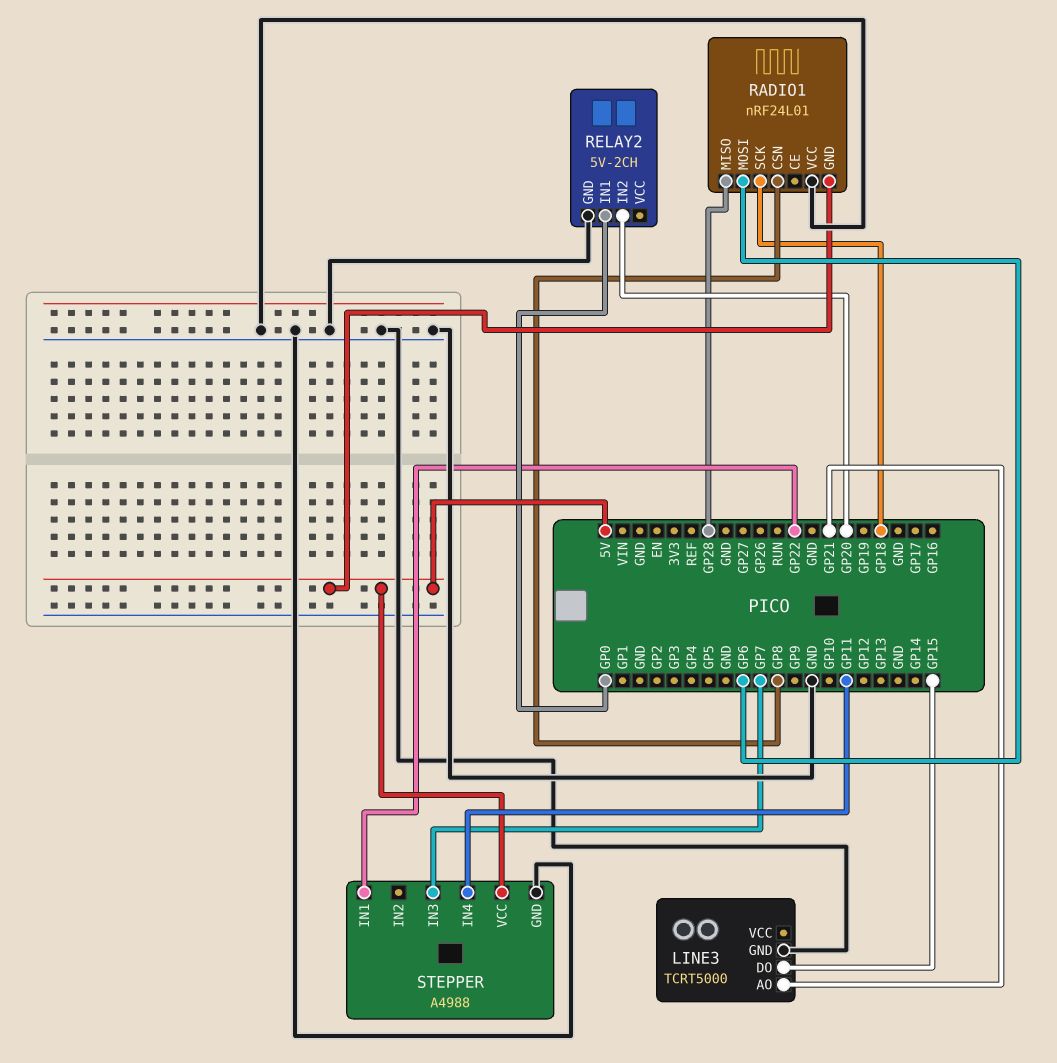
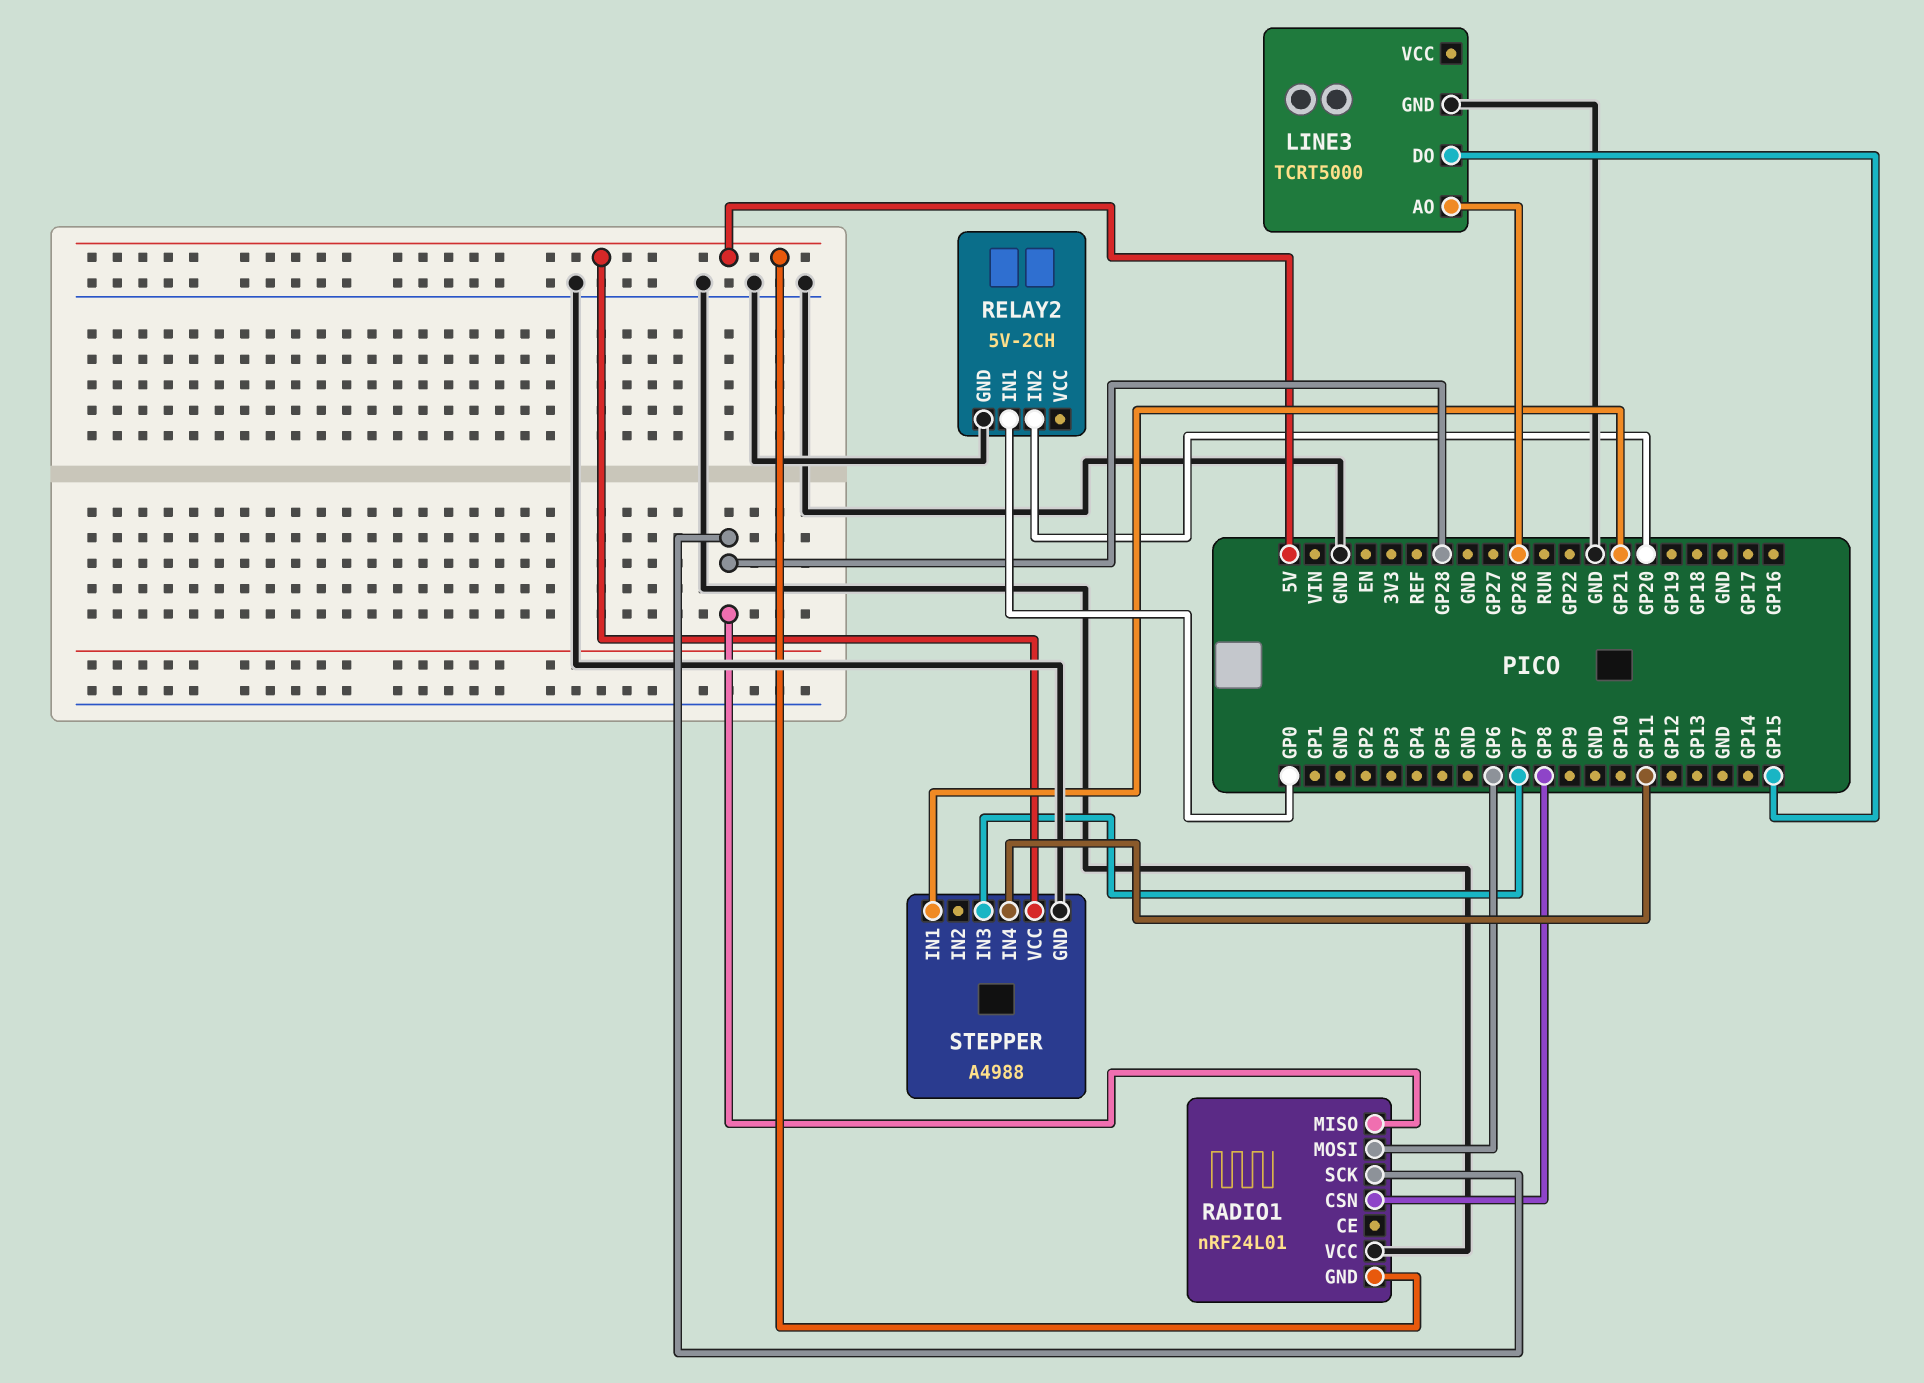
LINE3 pin AO: GP21 -> GP26
RADIO1 pin SCK: GP18 -> GP28
STEPPER pin IN1: GP22 -> GP21

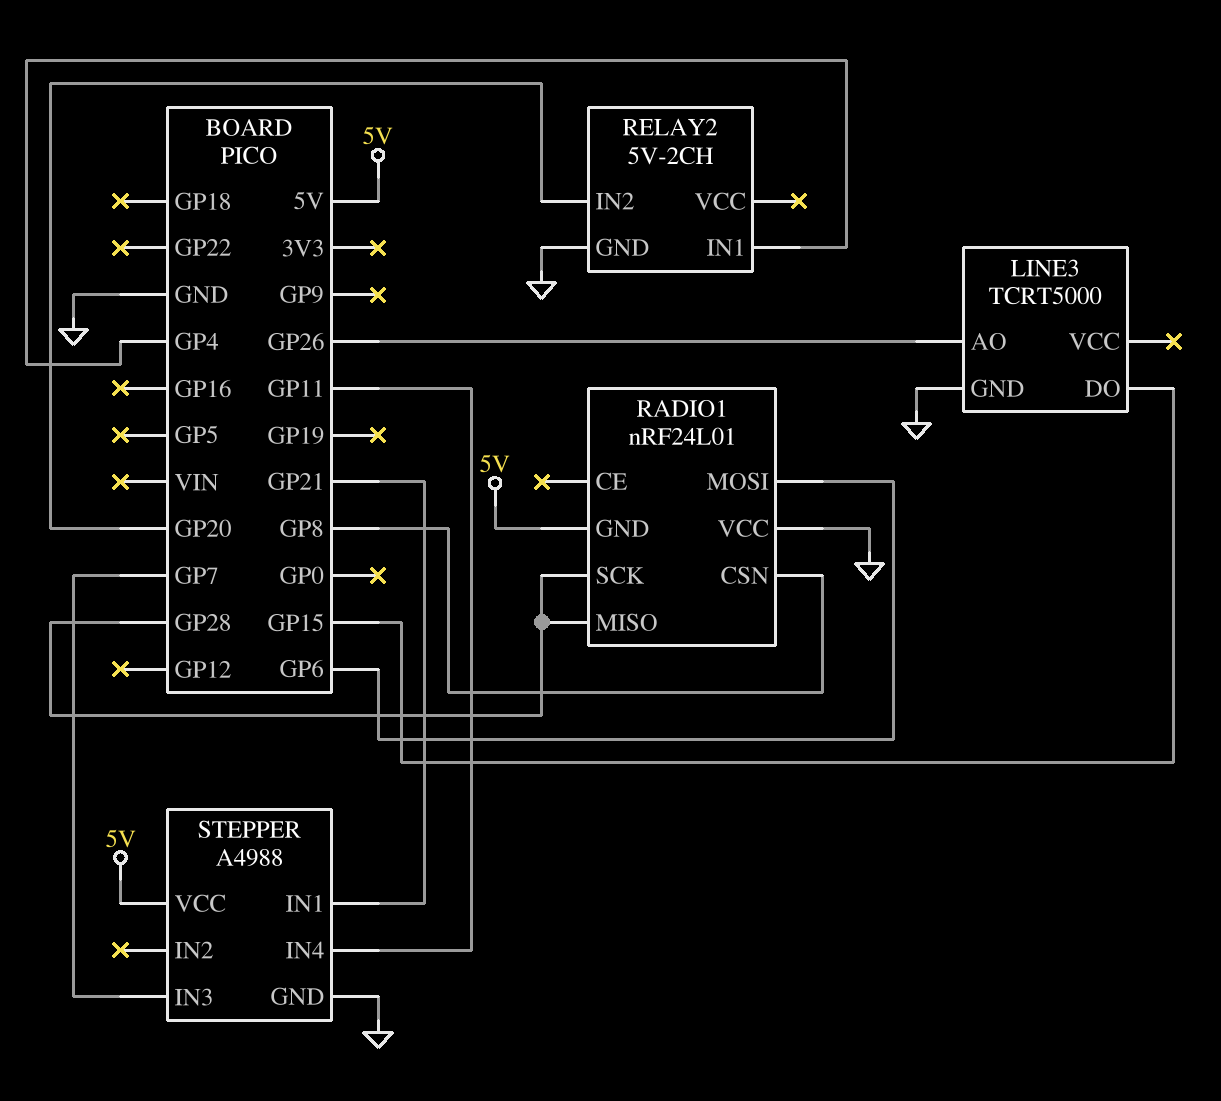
RELAY2 pin IN1: GP0 -> GP4

